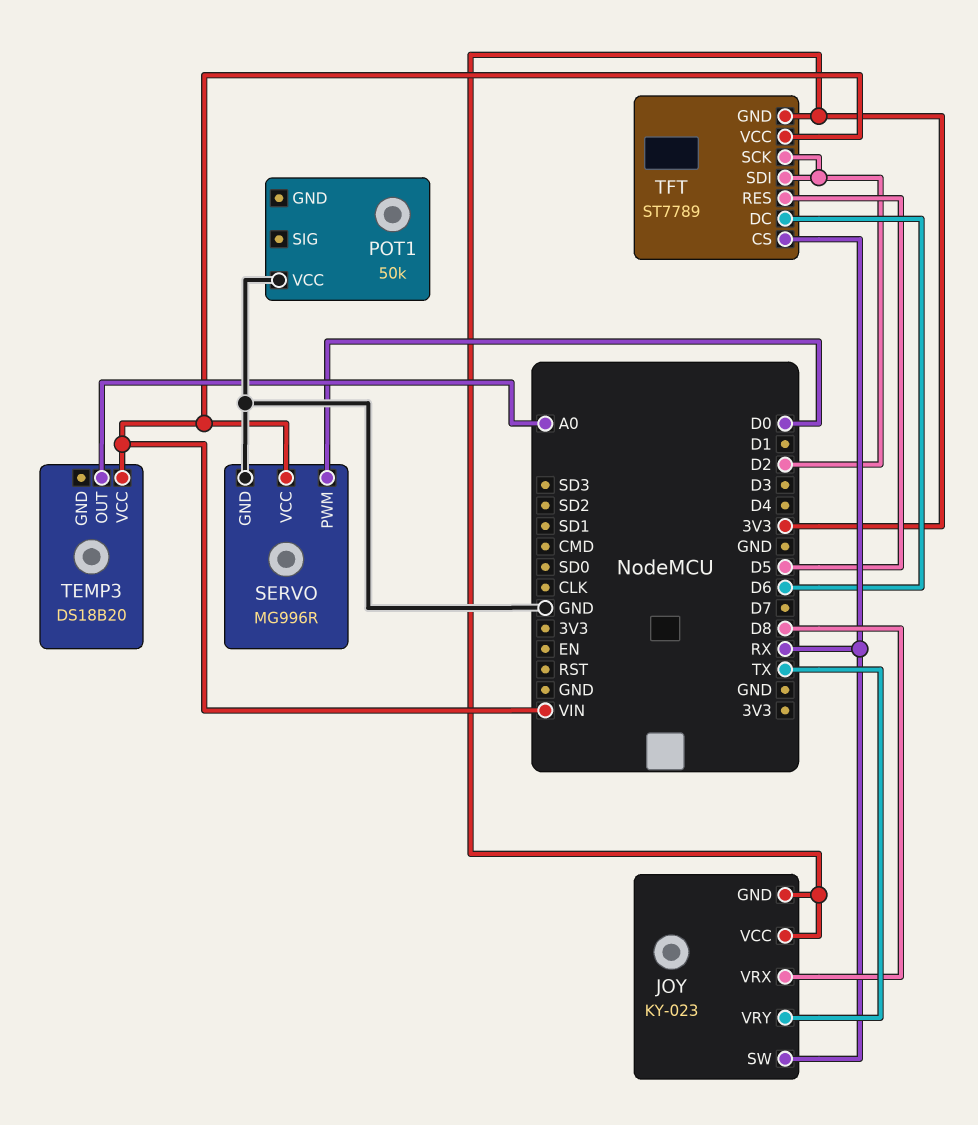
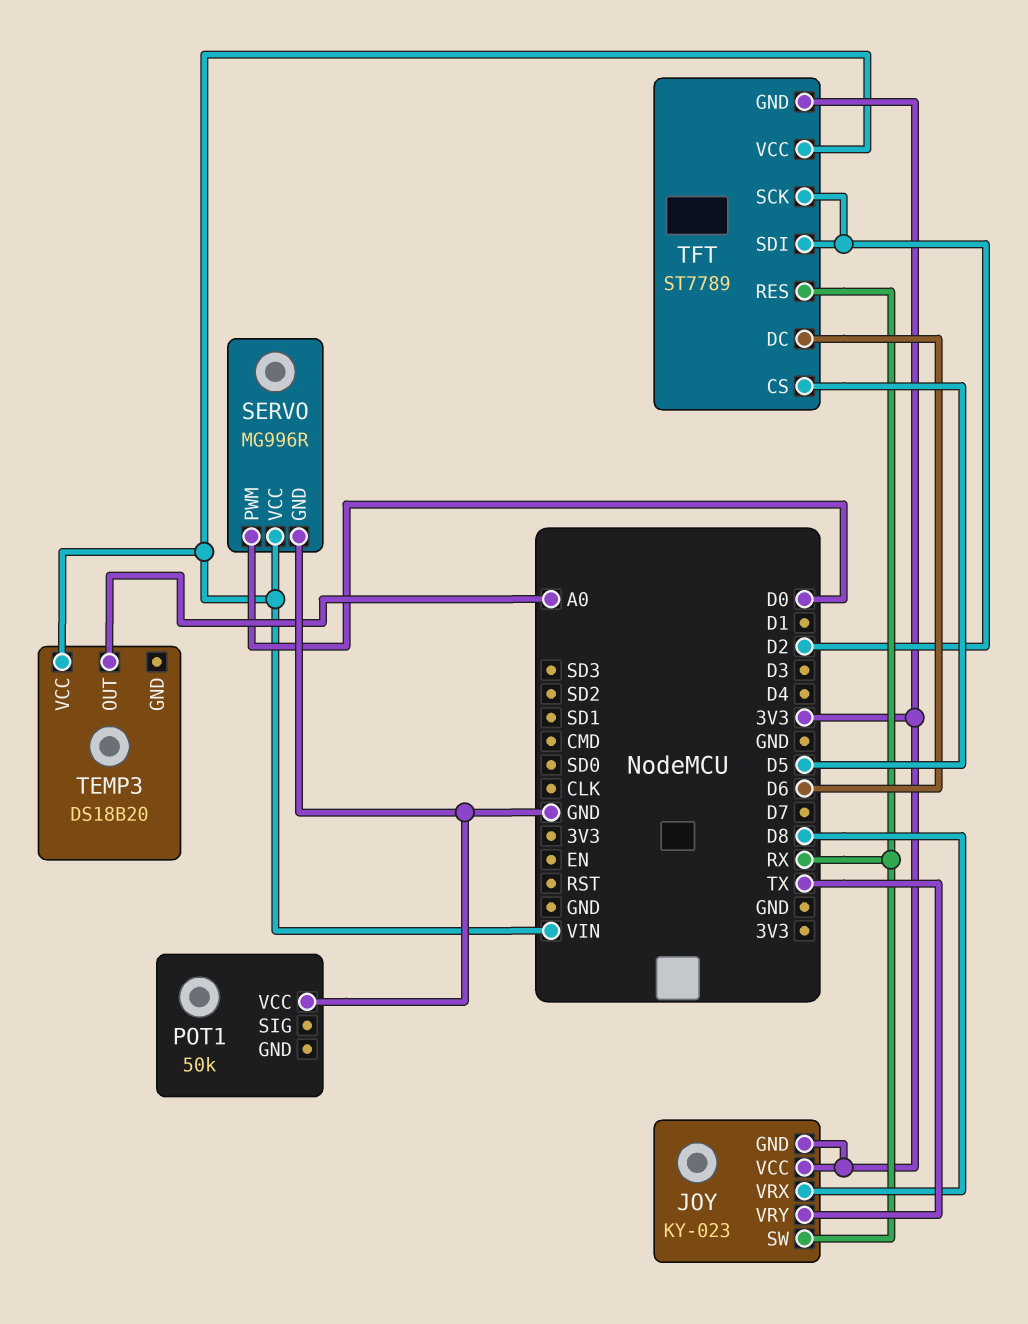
TFT pin CS: RX -> D5
TFT pin RES: D5 -> RX

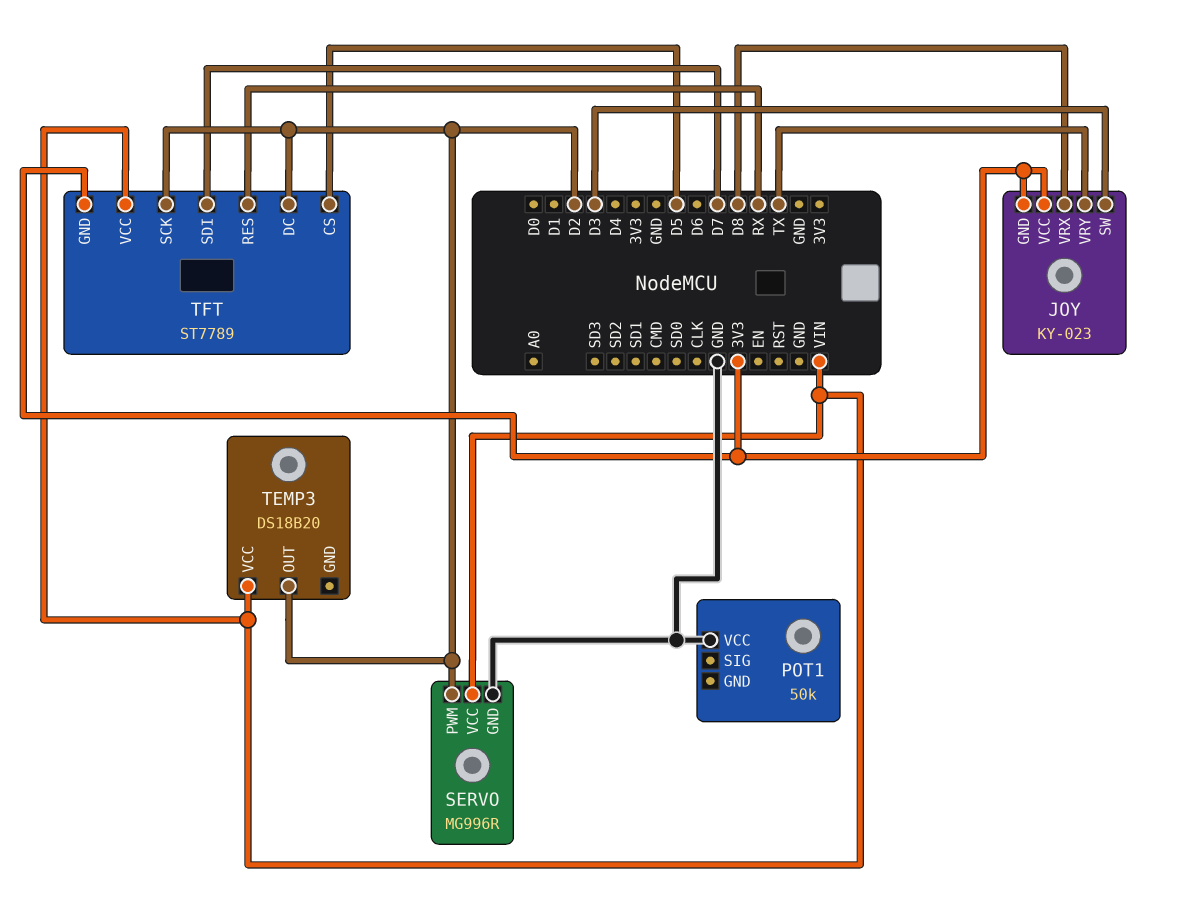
JOY pin SW: RX -> D3
SERVO pin PWM: D0 -> D2
TEMP3 pin OUT: A0 -> D2
TFT pin DC: D6 -> D2
TFT pin SDI: D2 -> D7

